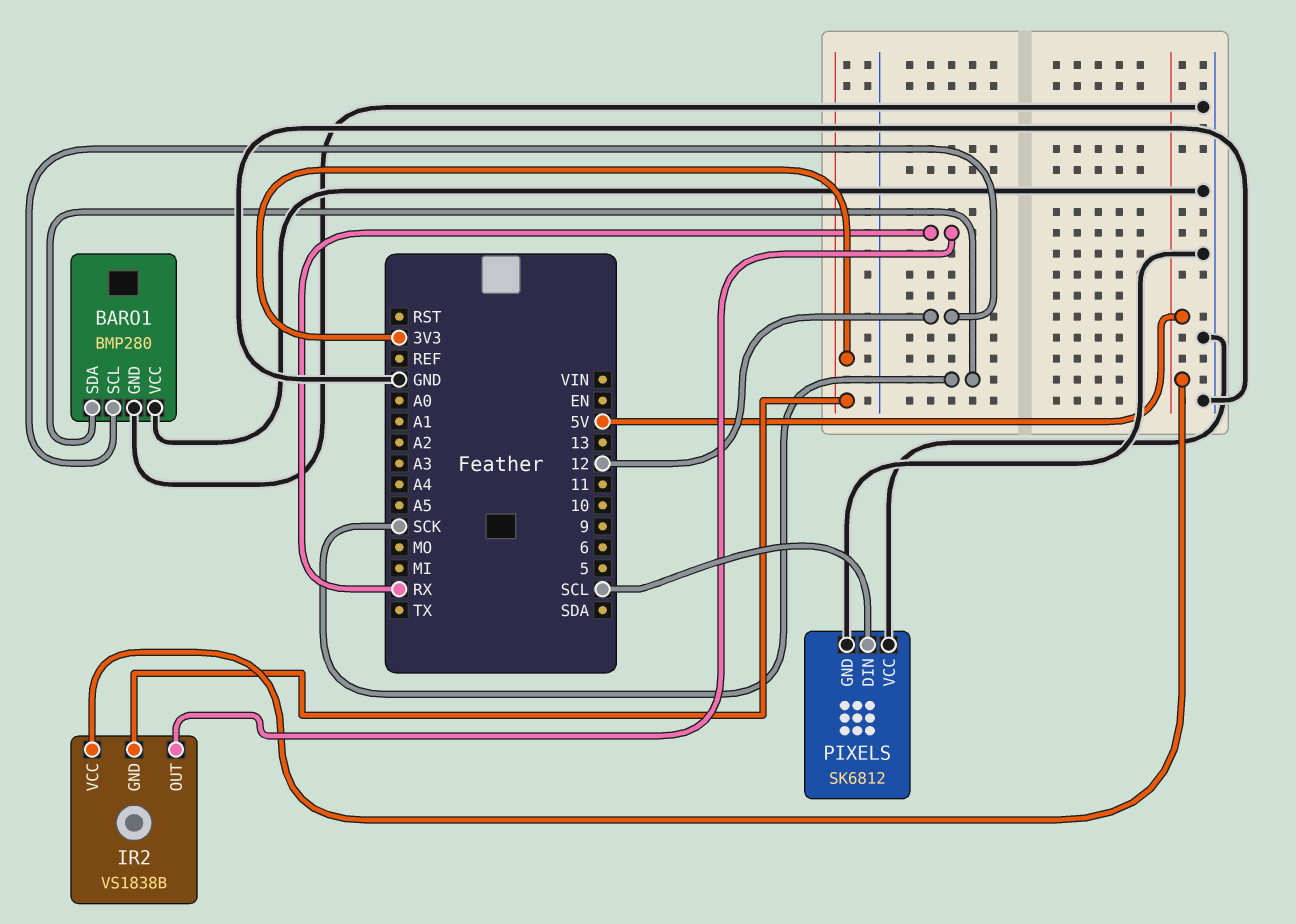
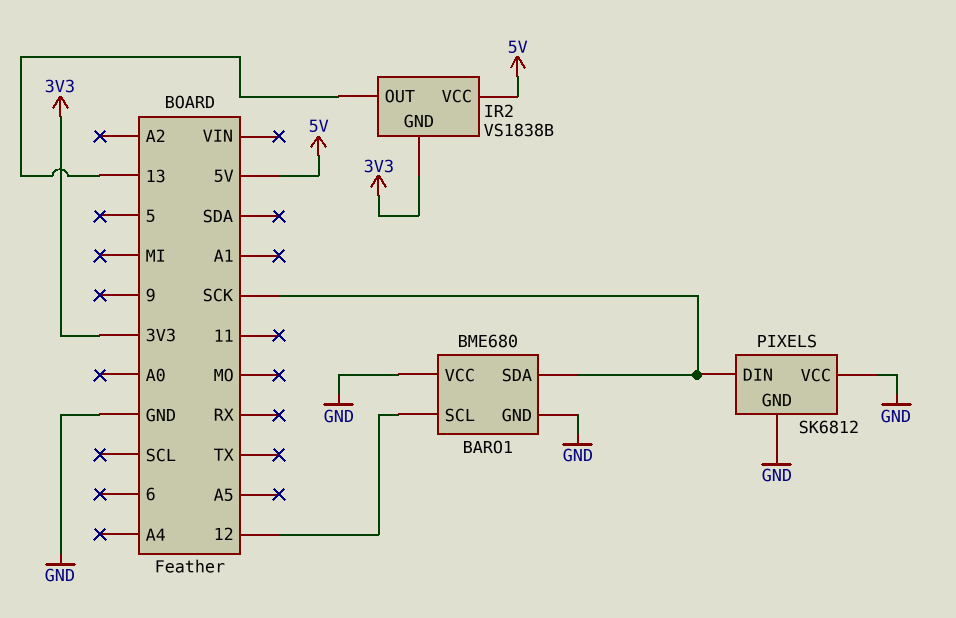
BARO1: BMP280 -> BME680
IR2 pin OUT: RX -> 13
PIXELS pin DIN: SCL -> SCK

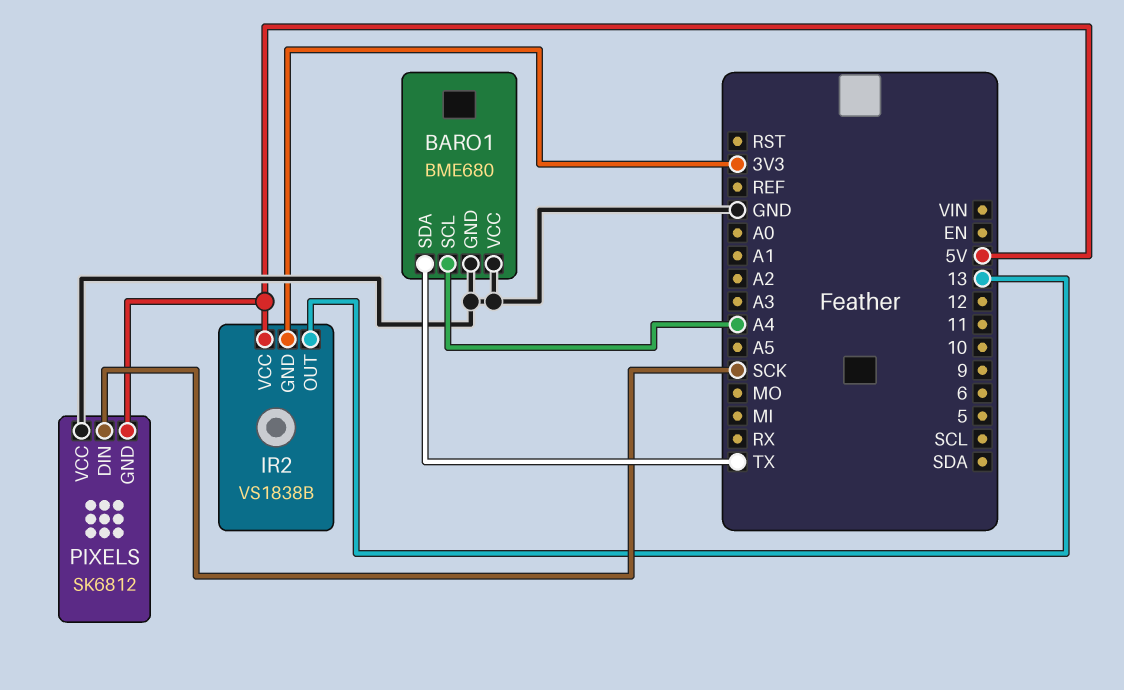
BARO1 pin SCL: 12 -> A4
BARO1 pin SDA: SCK -> TX
PIXELS pin GND: GND -> 5V

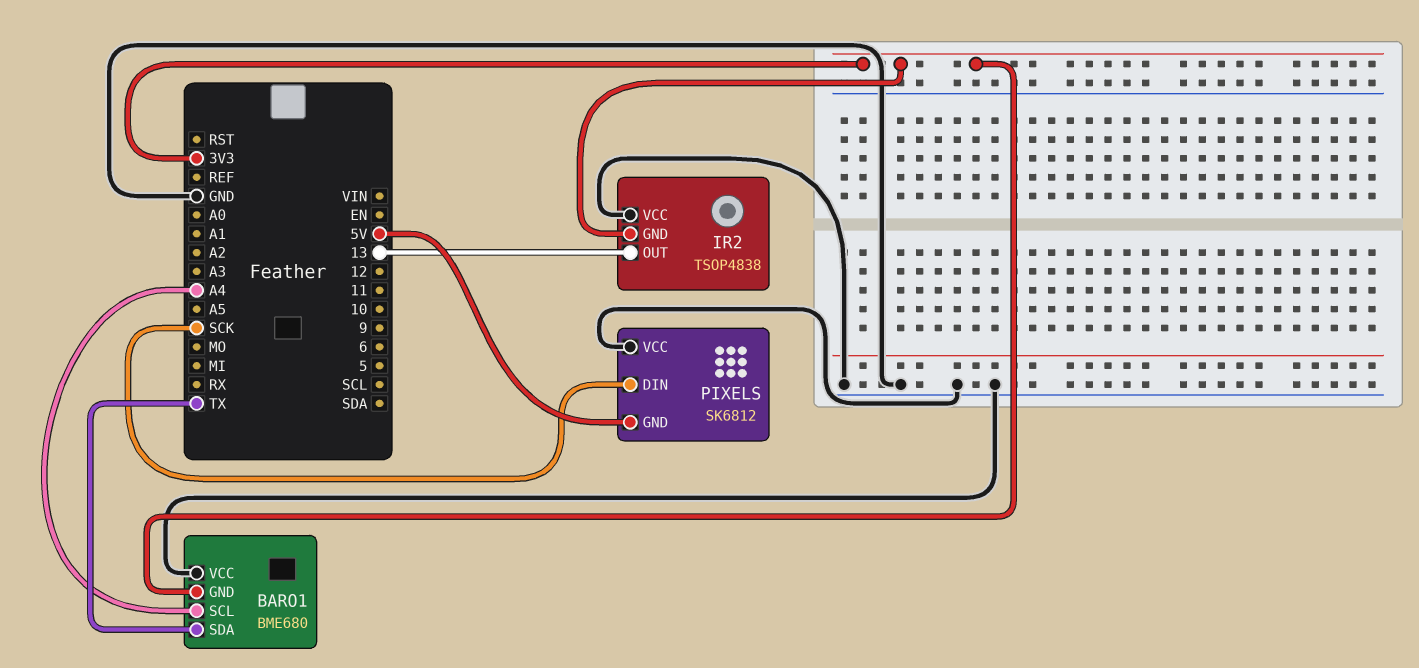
BARO1 pin GND: GND -> 3V3
IR2: VS1838B -> TSOP4838
IR2 pin VCC: 5V -> GND

